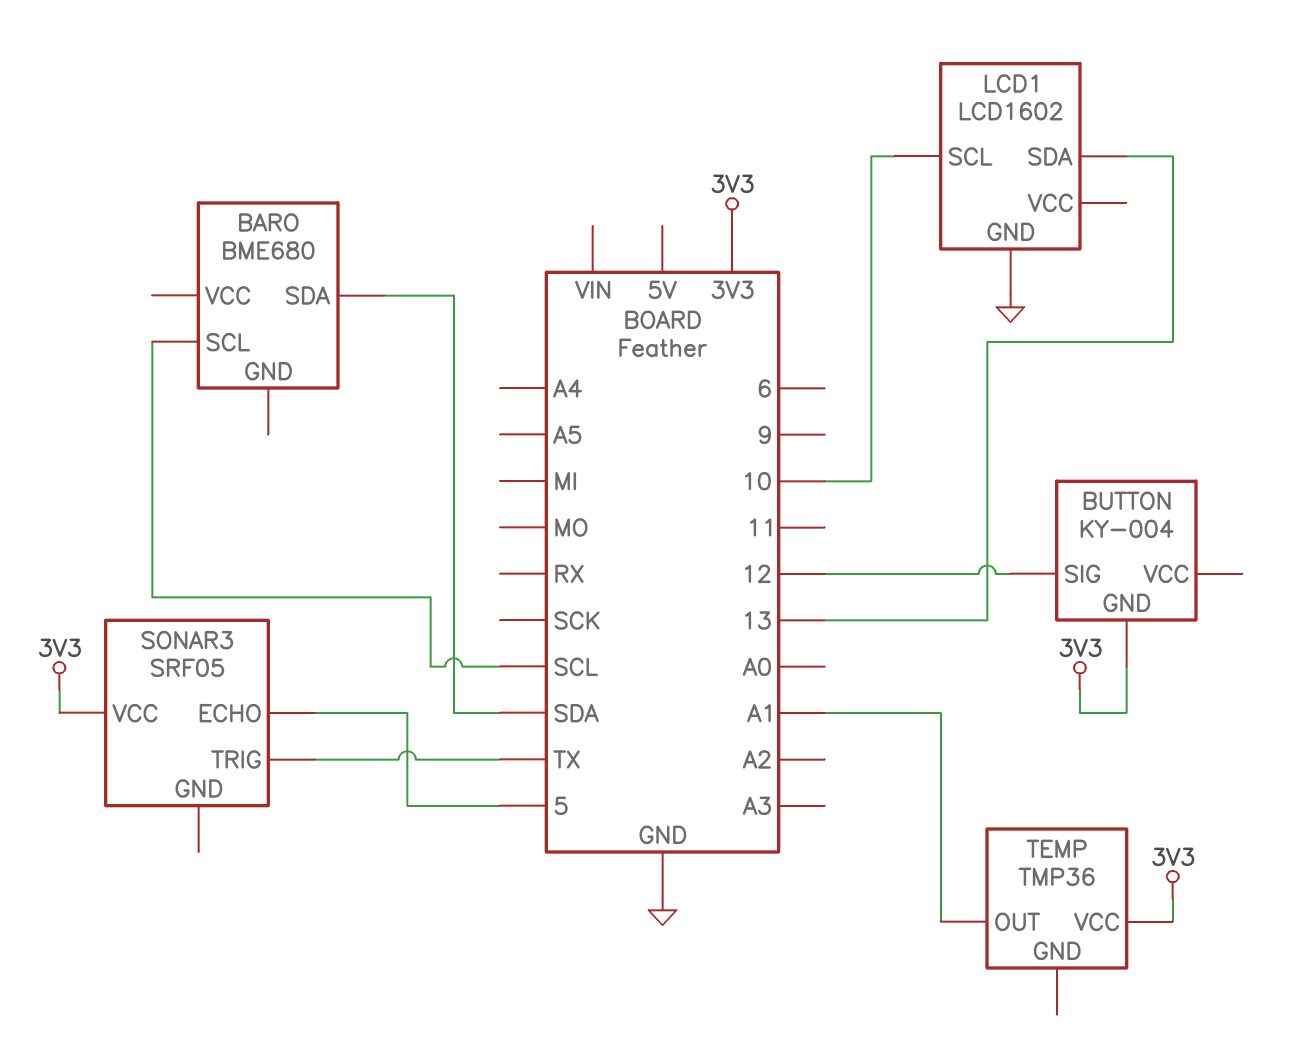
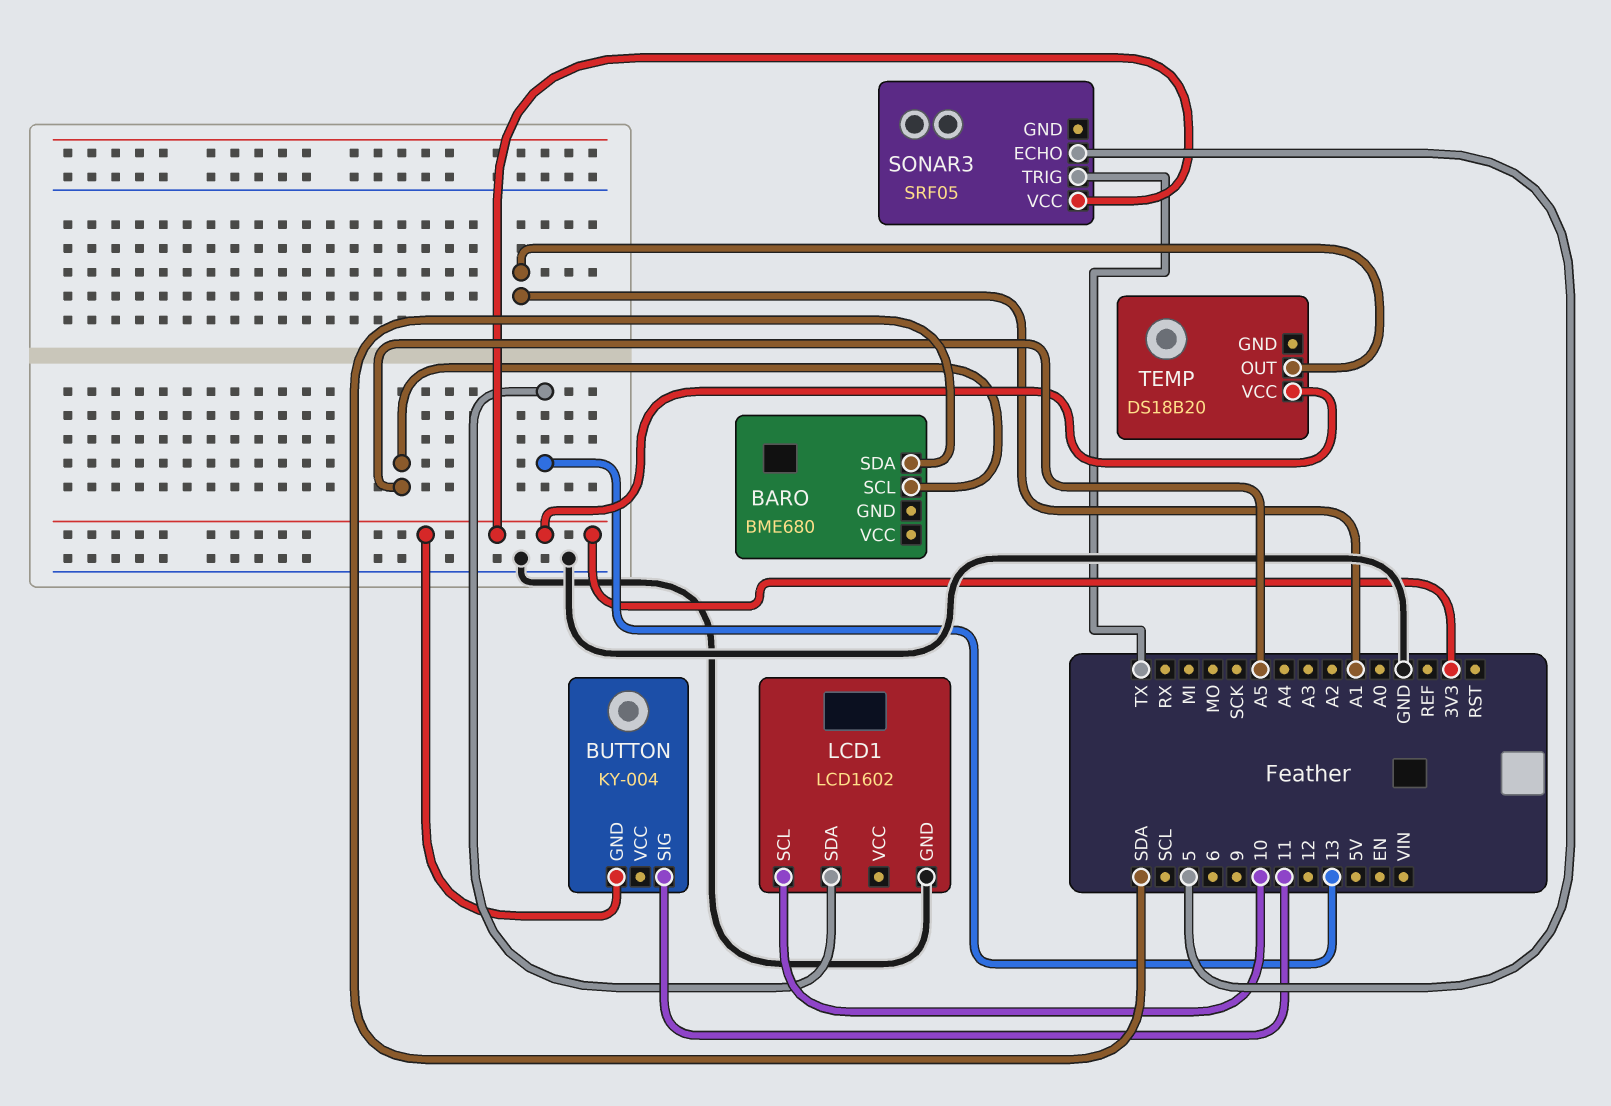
BARO pin SCL: SCL -> A5
BUTTON pin SIG: 12 -> 11
TEMP: TMP36 -> DS18B20

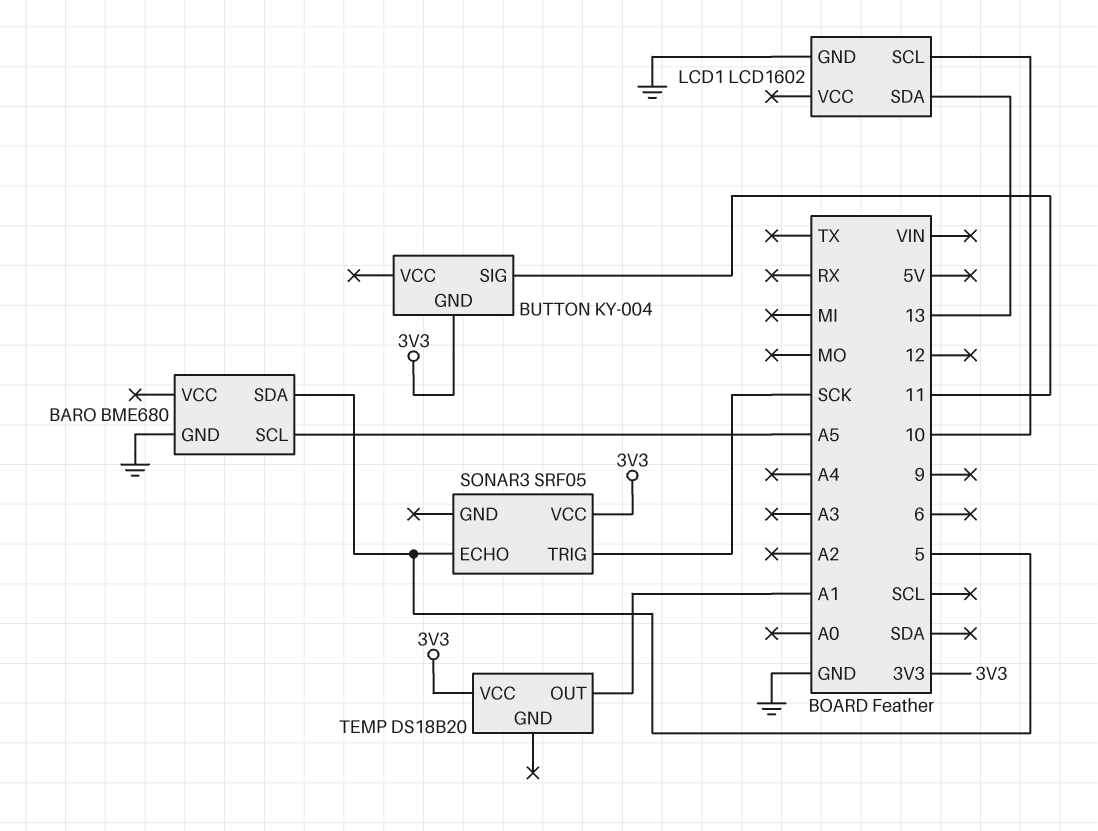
BARO pin GND: none -> GND
BARO pin SDA: SDA -> 5
SONAR3 pin TRIG: TX -> SCK

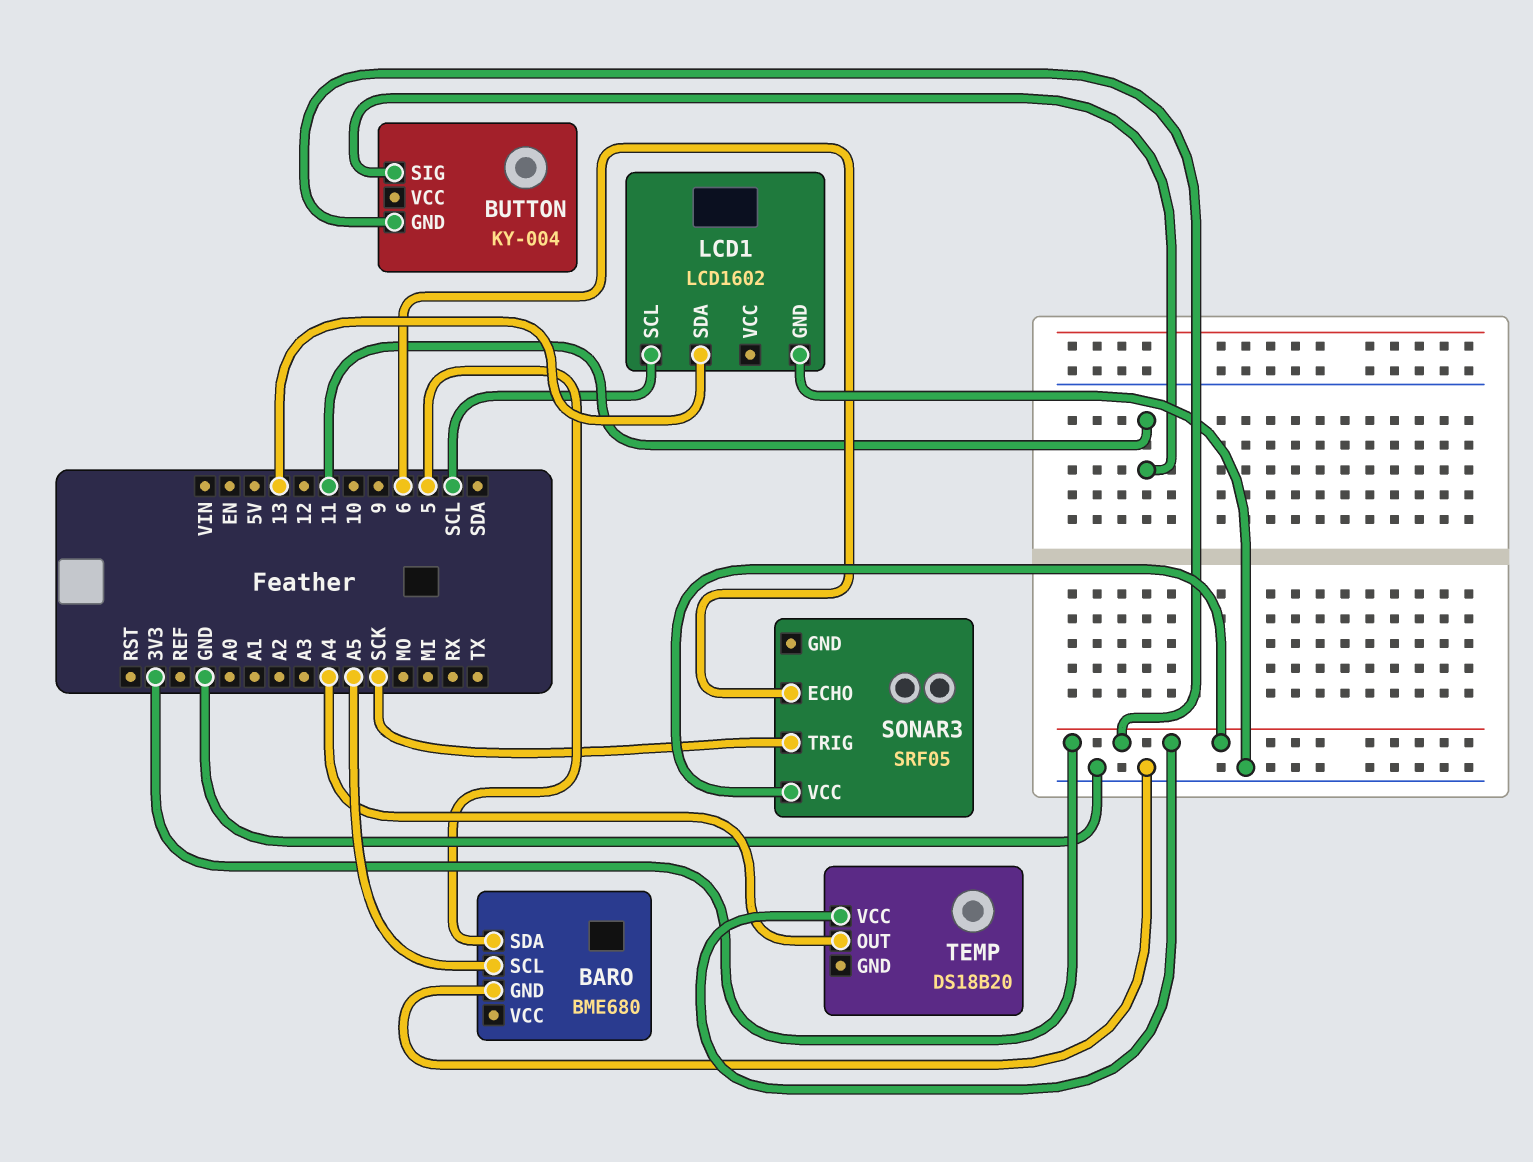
LCD1 pin SCL: 10 -> SCL
SONAR3 pin ECHO: 5 -> 6
TEMP pin OUT: A1 -> A4

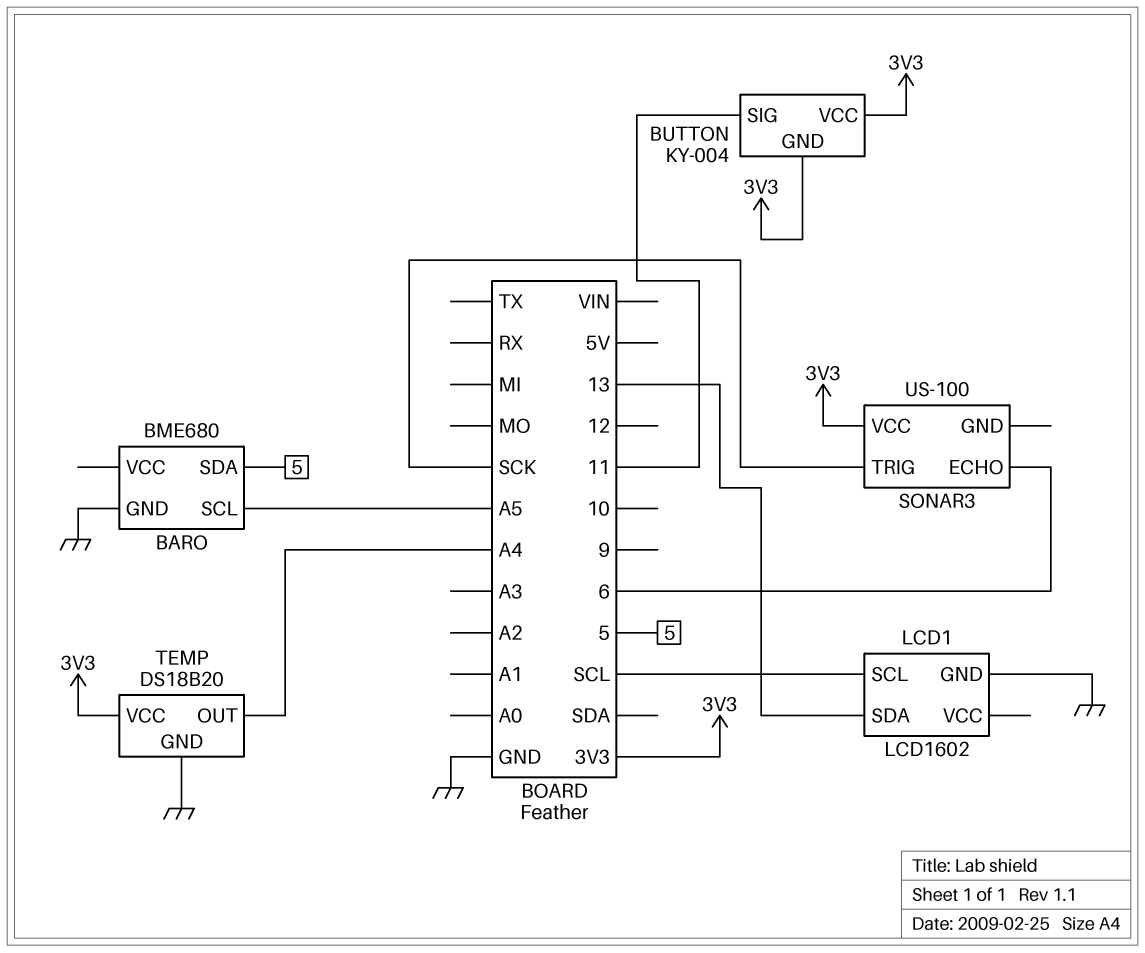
BUTTON pin VCC: none -> 3V3
SONAR3: SRF05 -> US-100
TEMP pin GND: none -> GND

